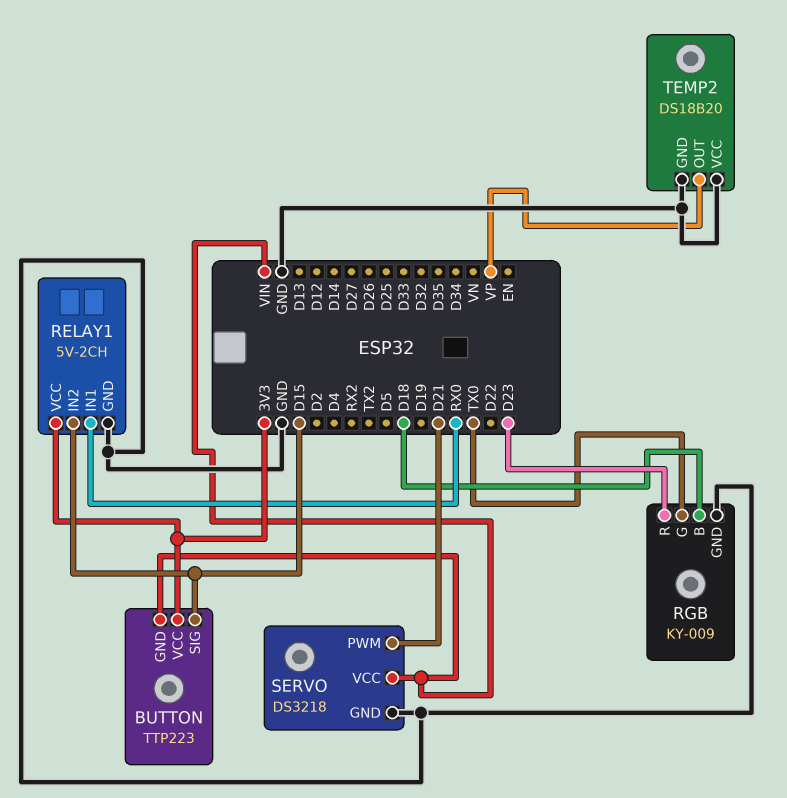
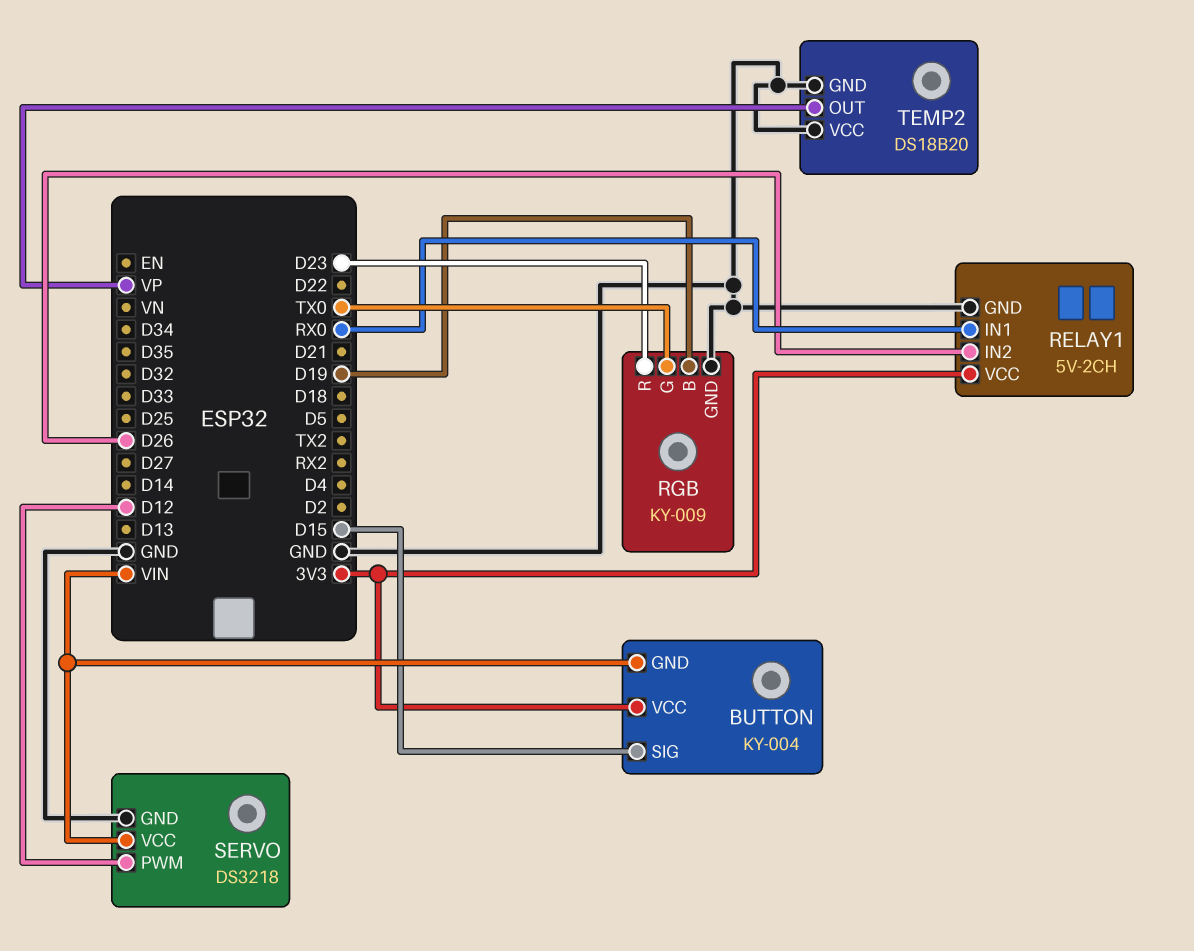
BUTTON: TTP223 -> KY-004
RELAY1 pin IN2: D15 -> D26
RGB pin B: D18 -> D19
SERVO pin PWM: D21 -> D12

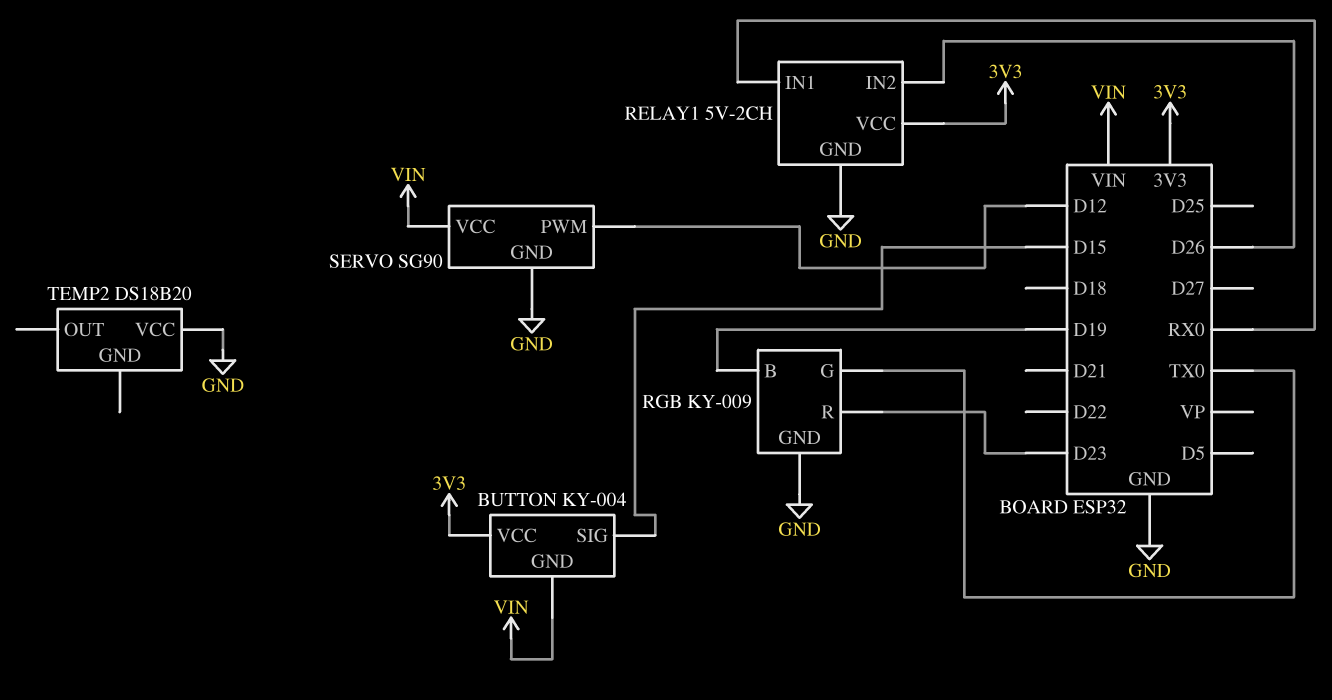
SERVO: DS3218 -> SG90
TEMP2 pin GND: GND -> none
TEMP2 pin OUT: VP -> none

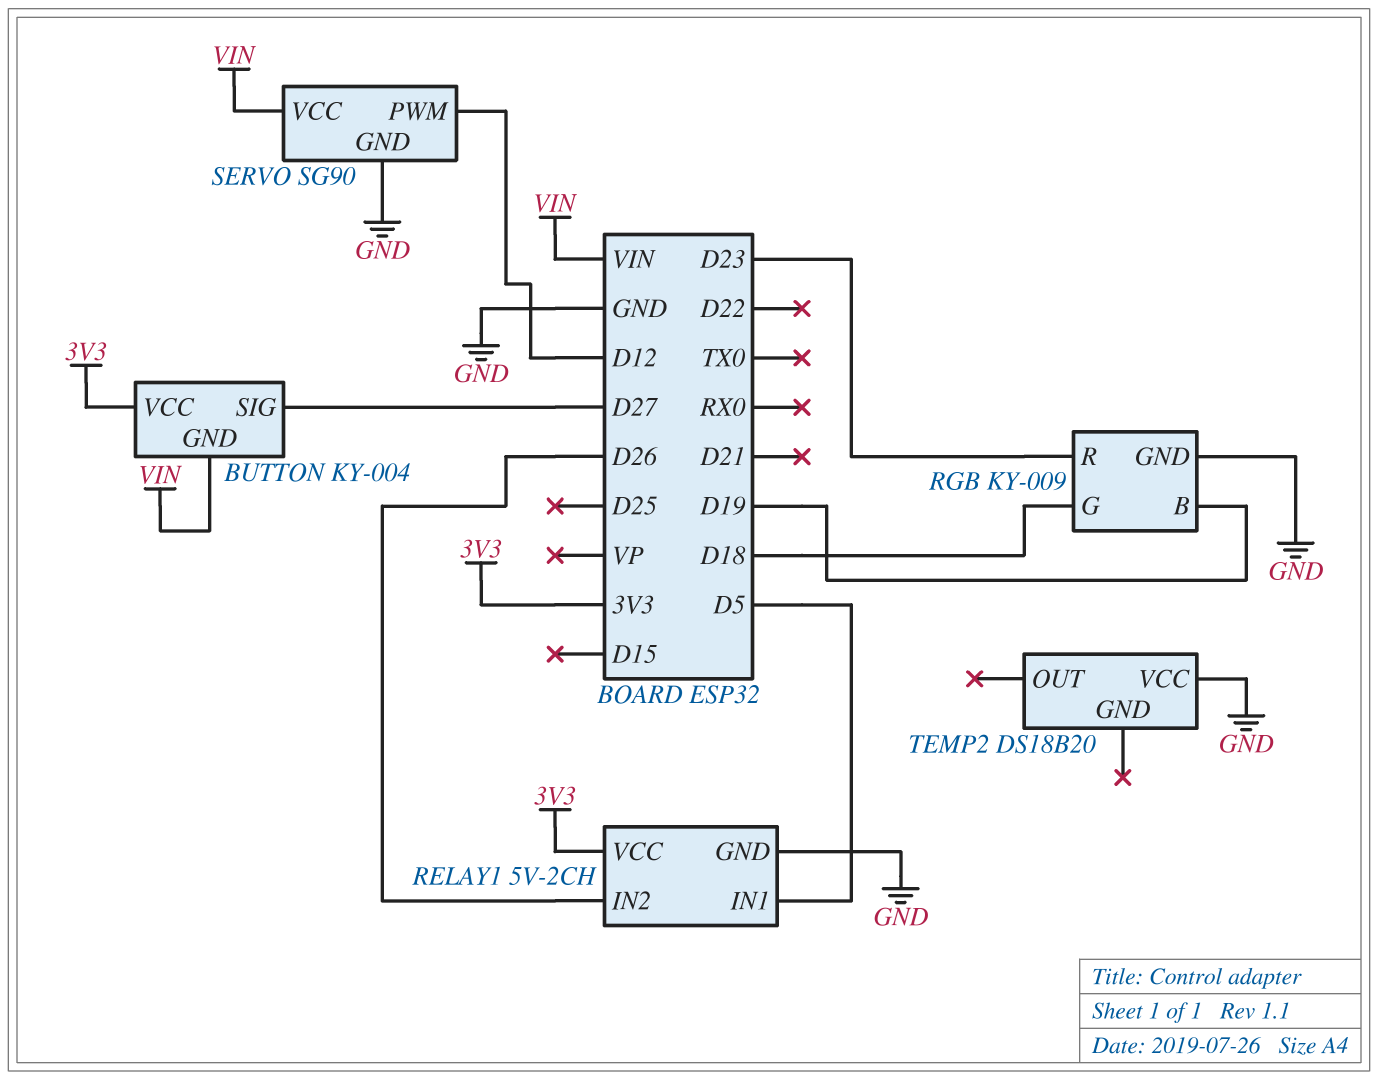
BUTTON pin SIG: D15 -> D27
RELAY1 pin IN1: RX0 -> D5
RGB pin G: TX0 -> D18

